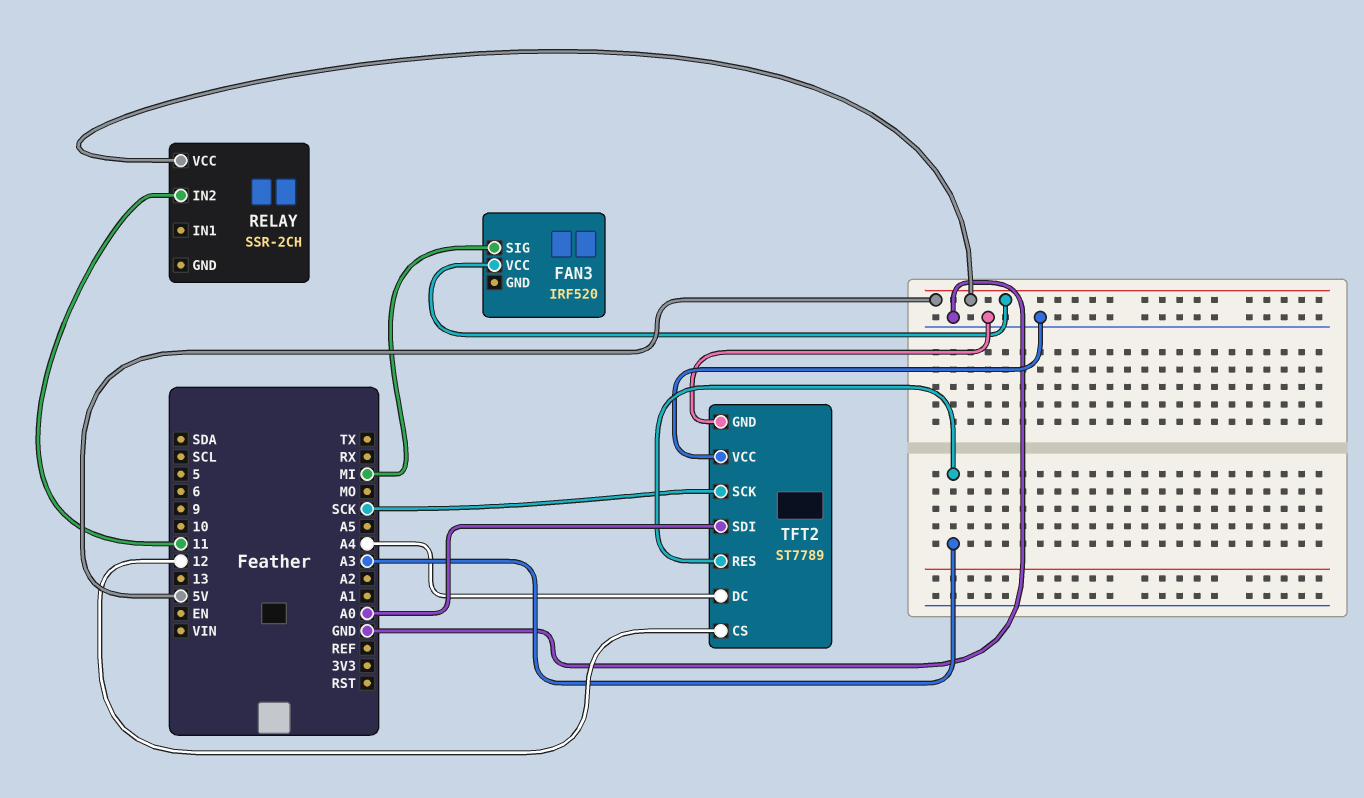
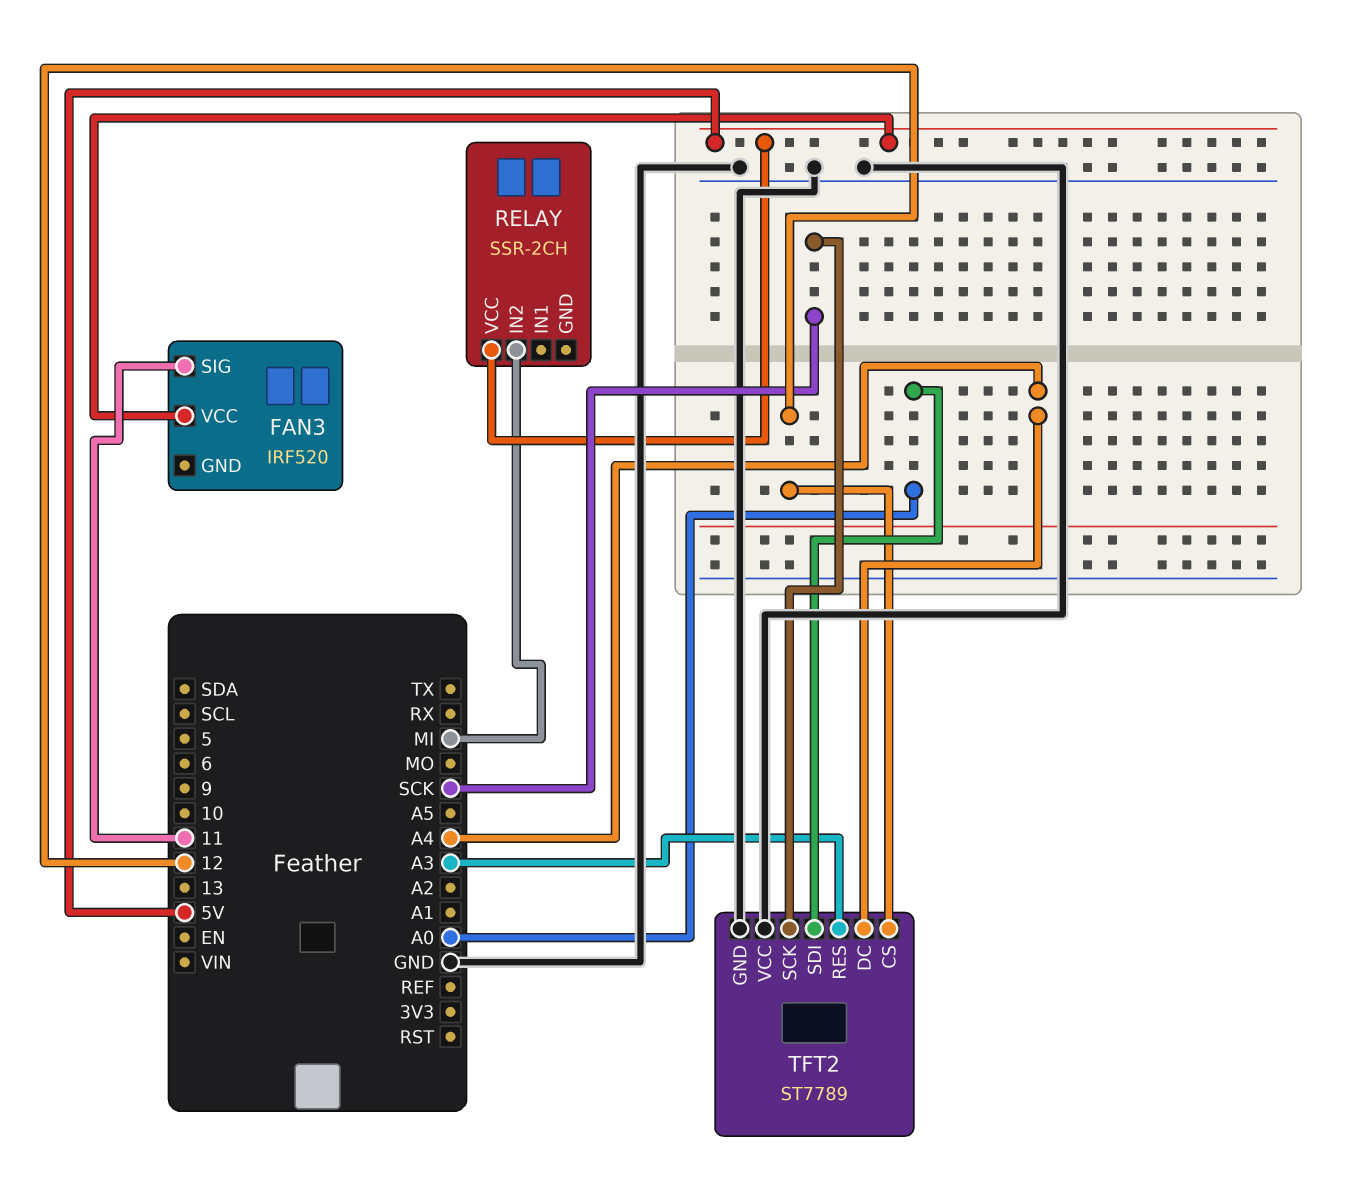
FAN3 pin SIG: MI -> 11
RELAY pin IN2: 11 -> MI

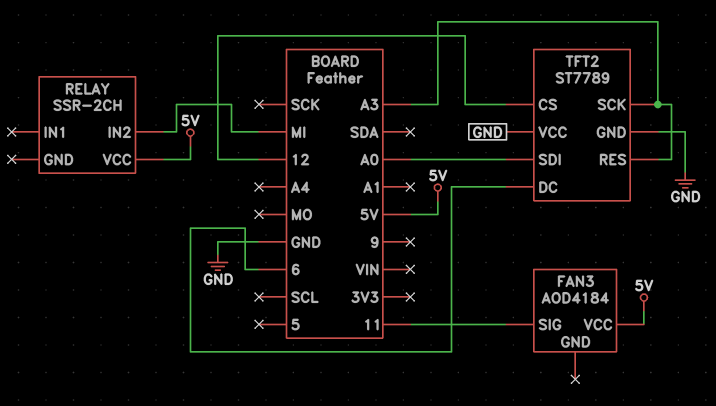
FAN3: IRF520 -> AOD4184
TFT2 pin DC: A4 -> 6
TFT2 pin SCK: SCK -> A3

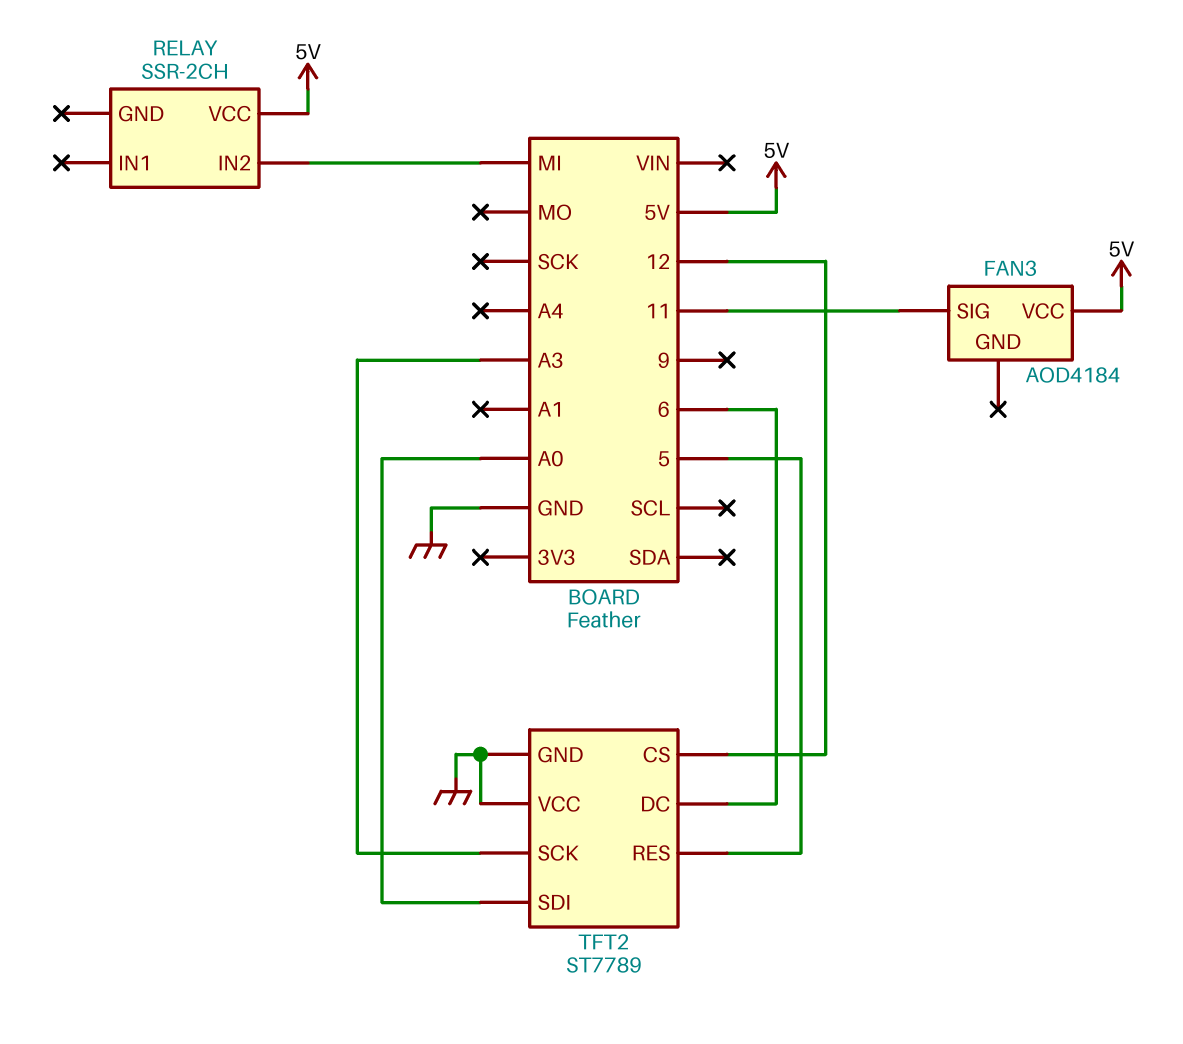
TFT2 pin RES: A3 -> 5

